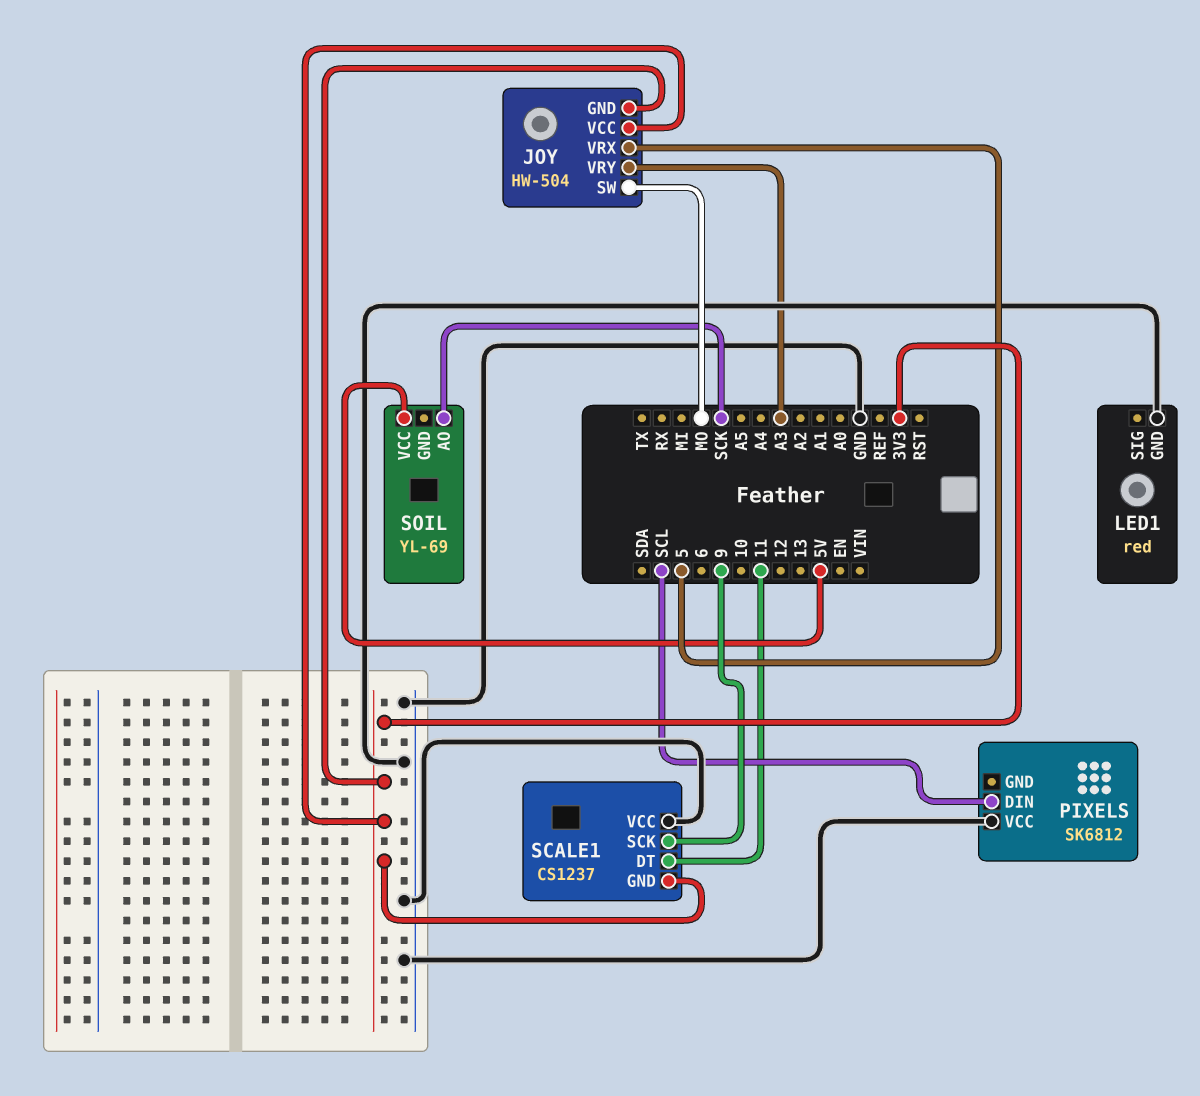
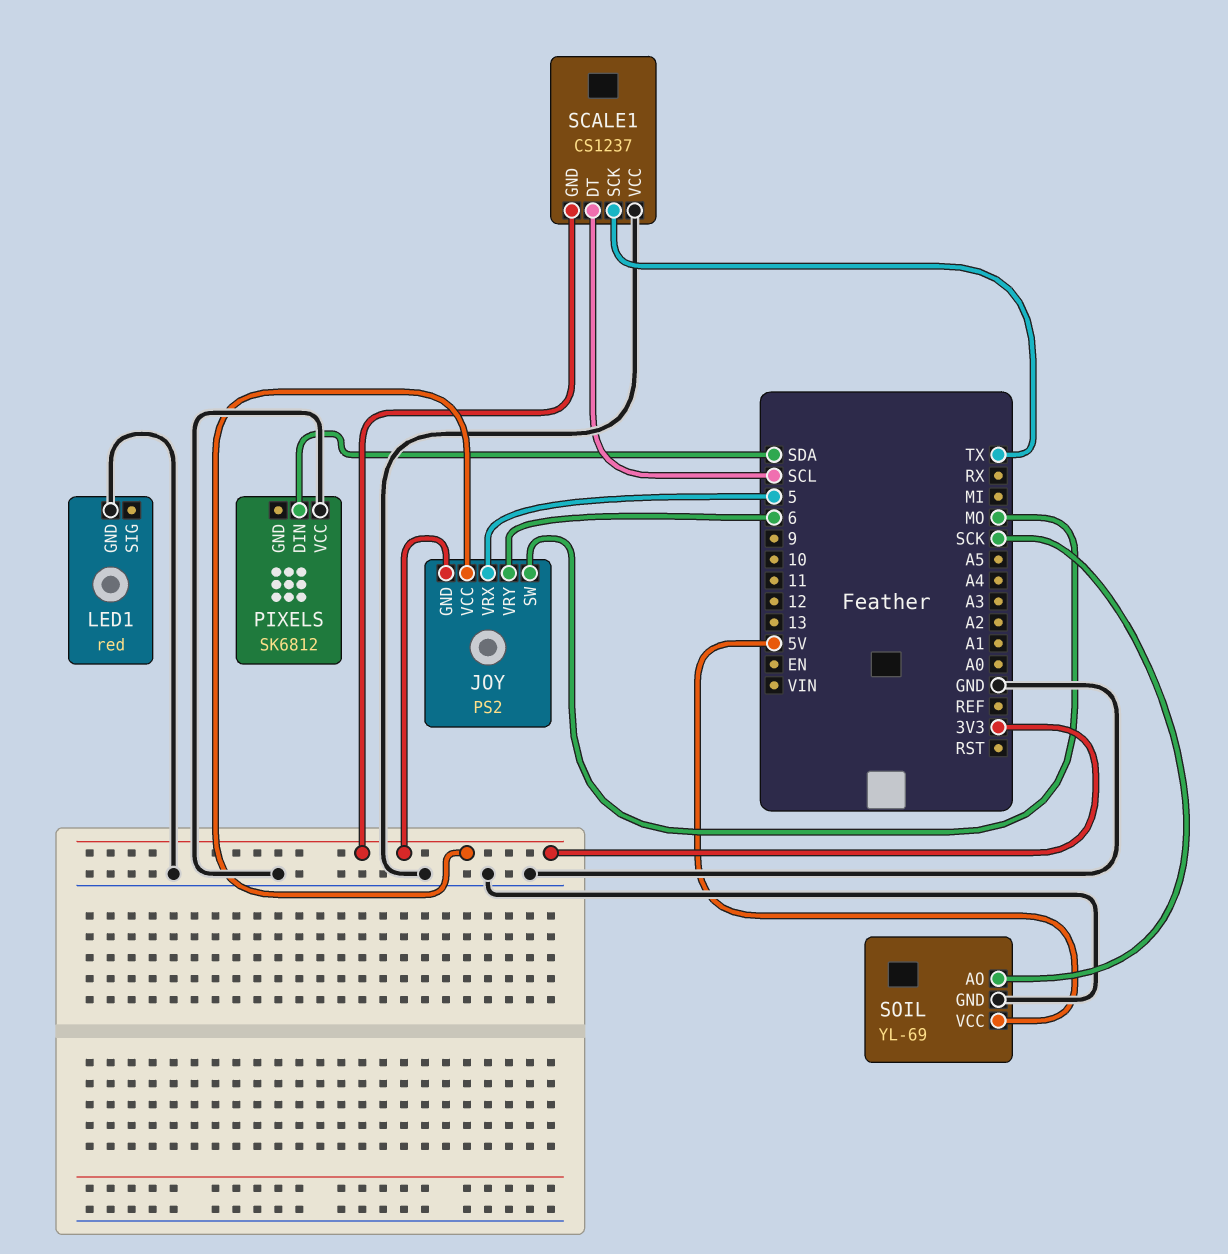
JOY: HW-504 -> PS2
JOY pin VRY: A3 -> 6
PIXELS pin DIN: SCL -> SDA
SCALE1 pin DT: 11 -> SCL
SCALE1 pin SCK: 9 -> TX
SOIL pin GND: none -> GND

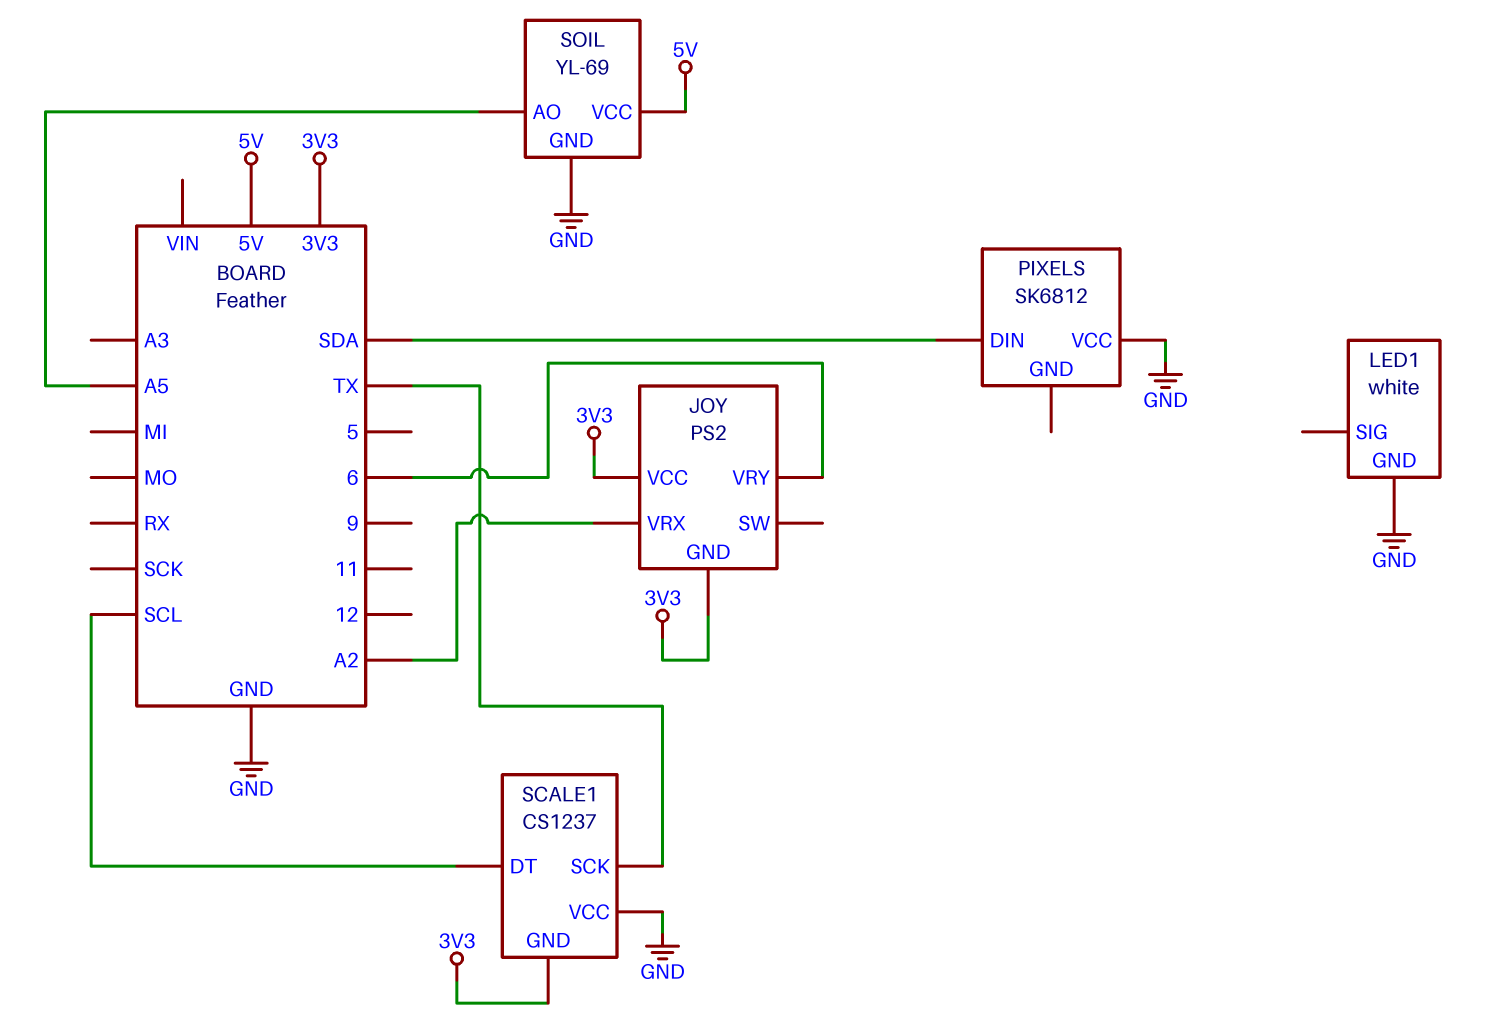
JOY pin SW: MO -> none
JOY pin VRX: 5 -> A2
LED1: red -> white
SOIL pin AO: SCK -> A5

